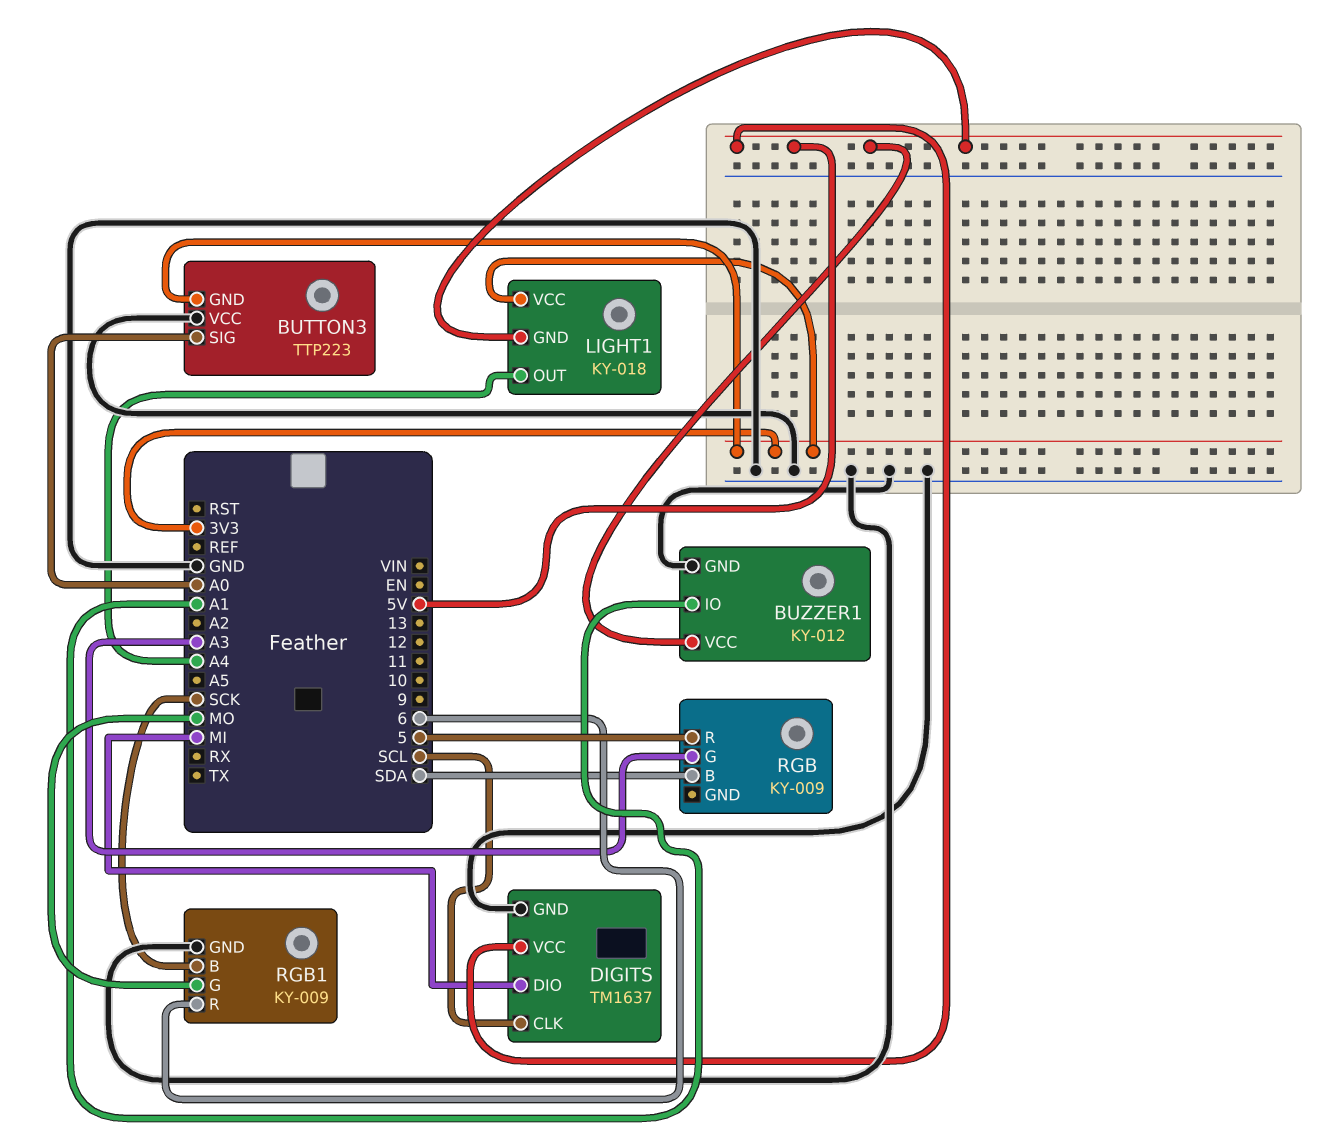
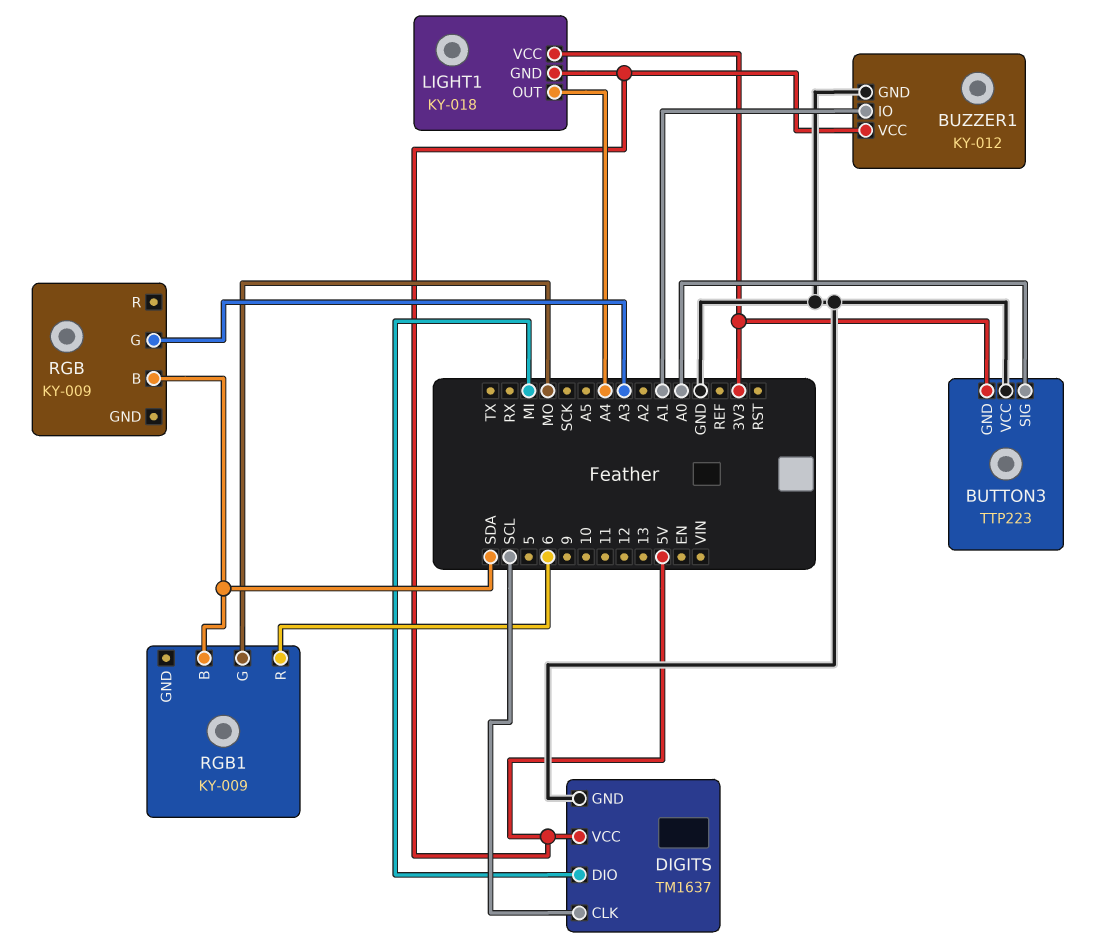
RGB pin R: 5 -> none
RGB1 pin B: SCK -> SDA
RGB1 pin GND: GND -> none

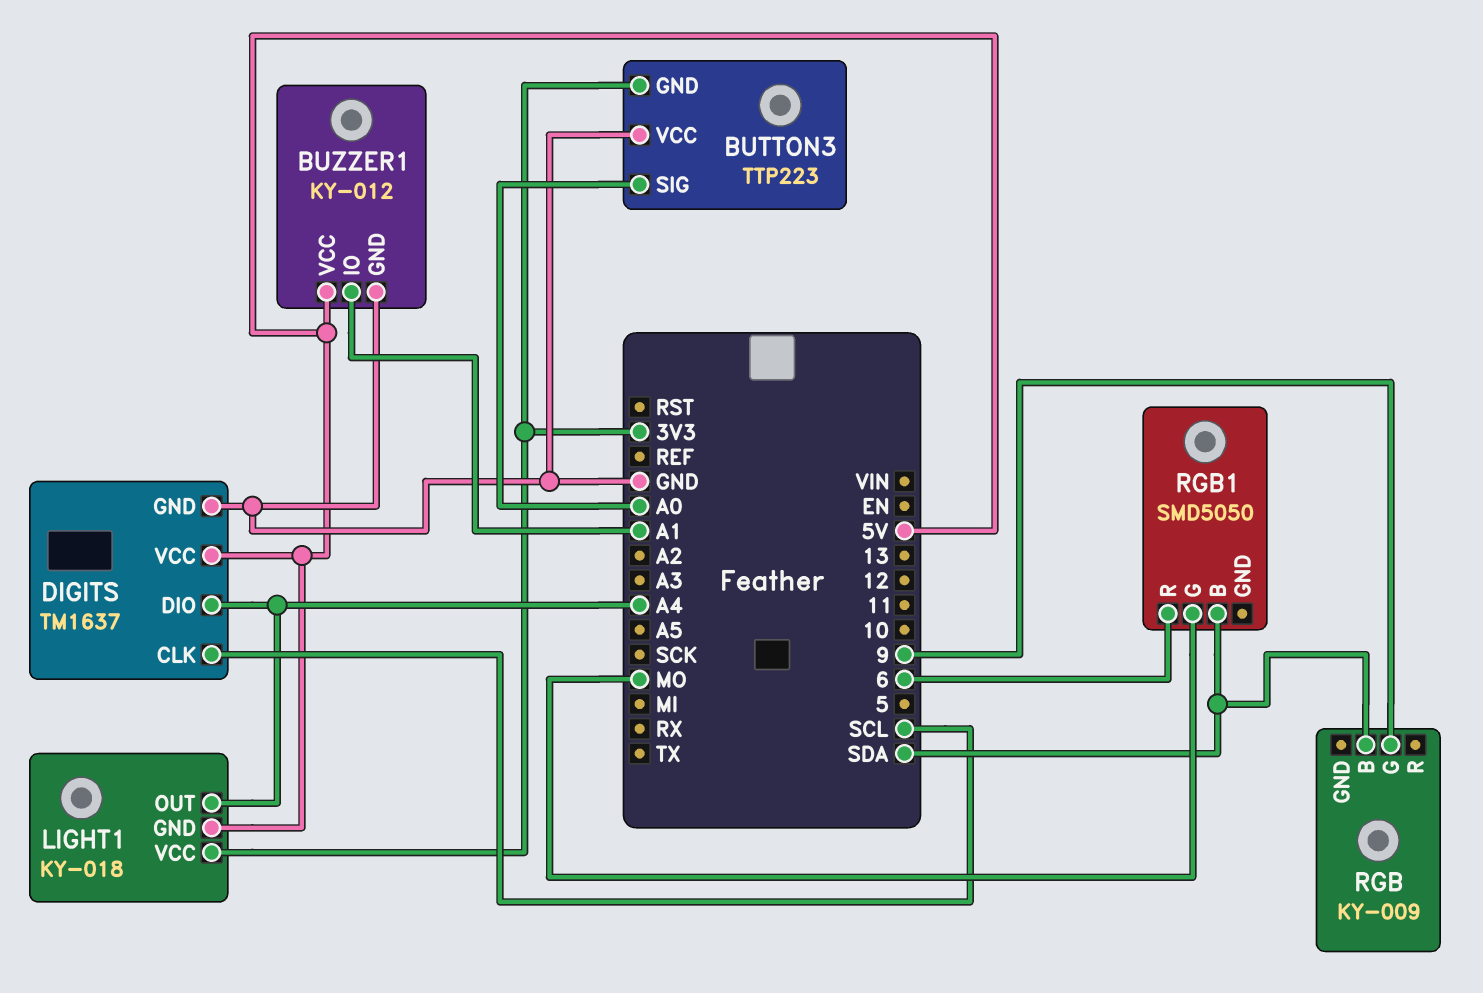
DIGITS pin DIO: MI -> A4
RGB pin G: A3 -> 9
RGB1: KY-009 -> SMD5050

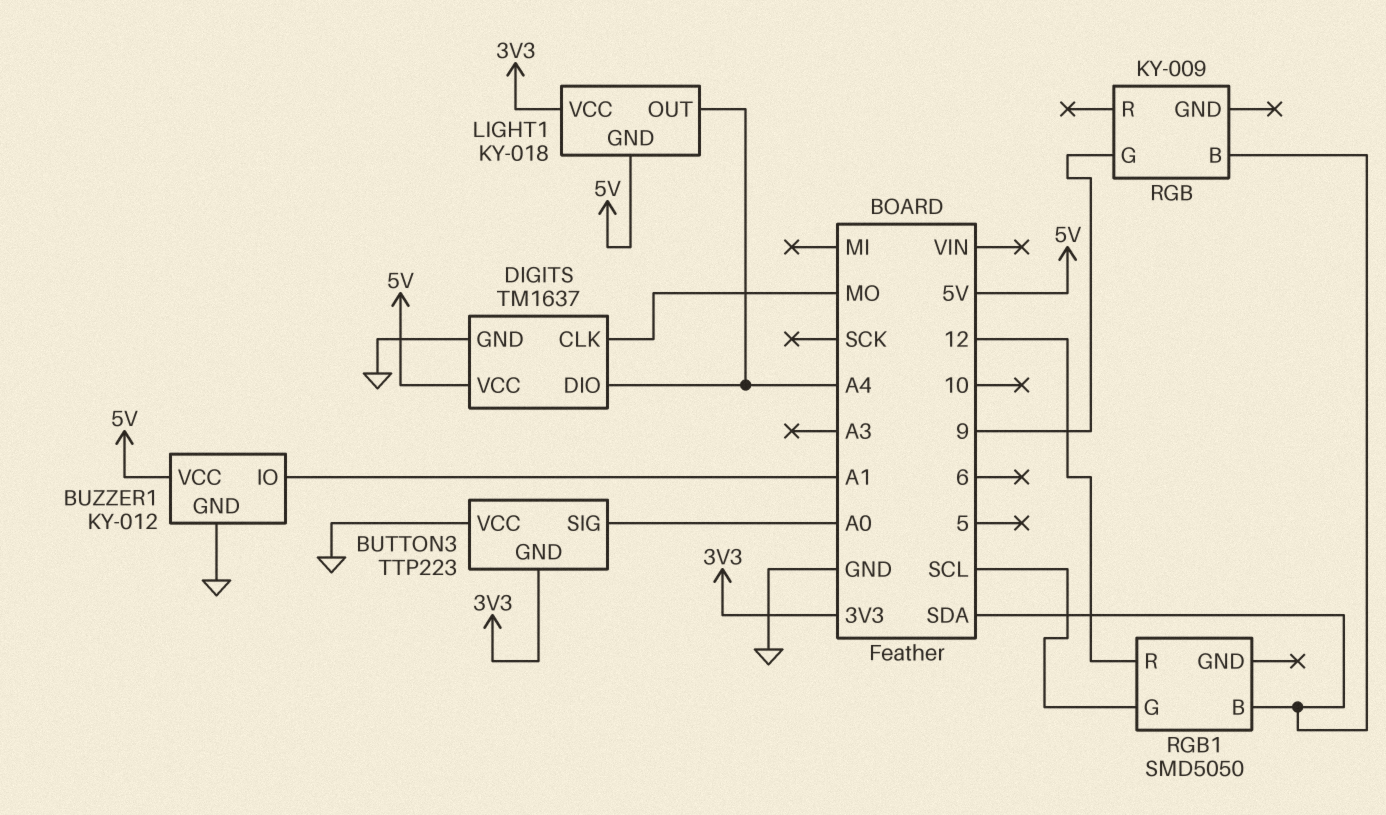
DIGITS pin CLK: SCL -> MO
RGB1 pin G: MO -> SCL
RGB1 pin R: 6 -> 12

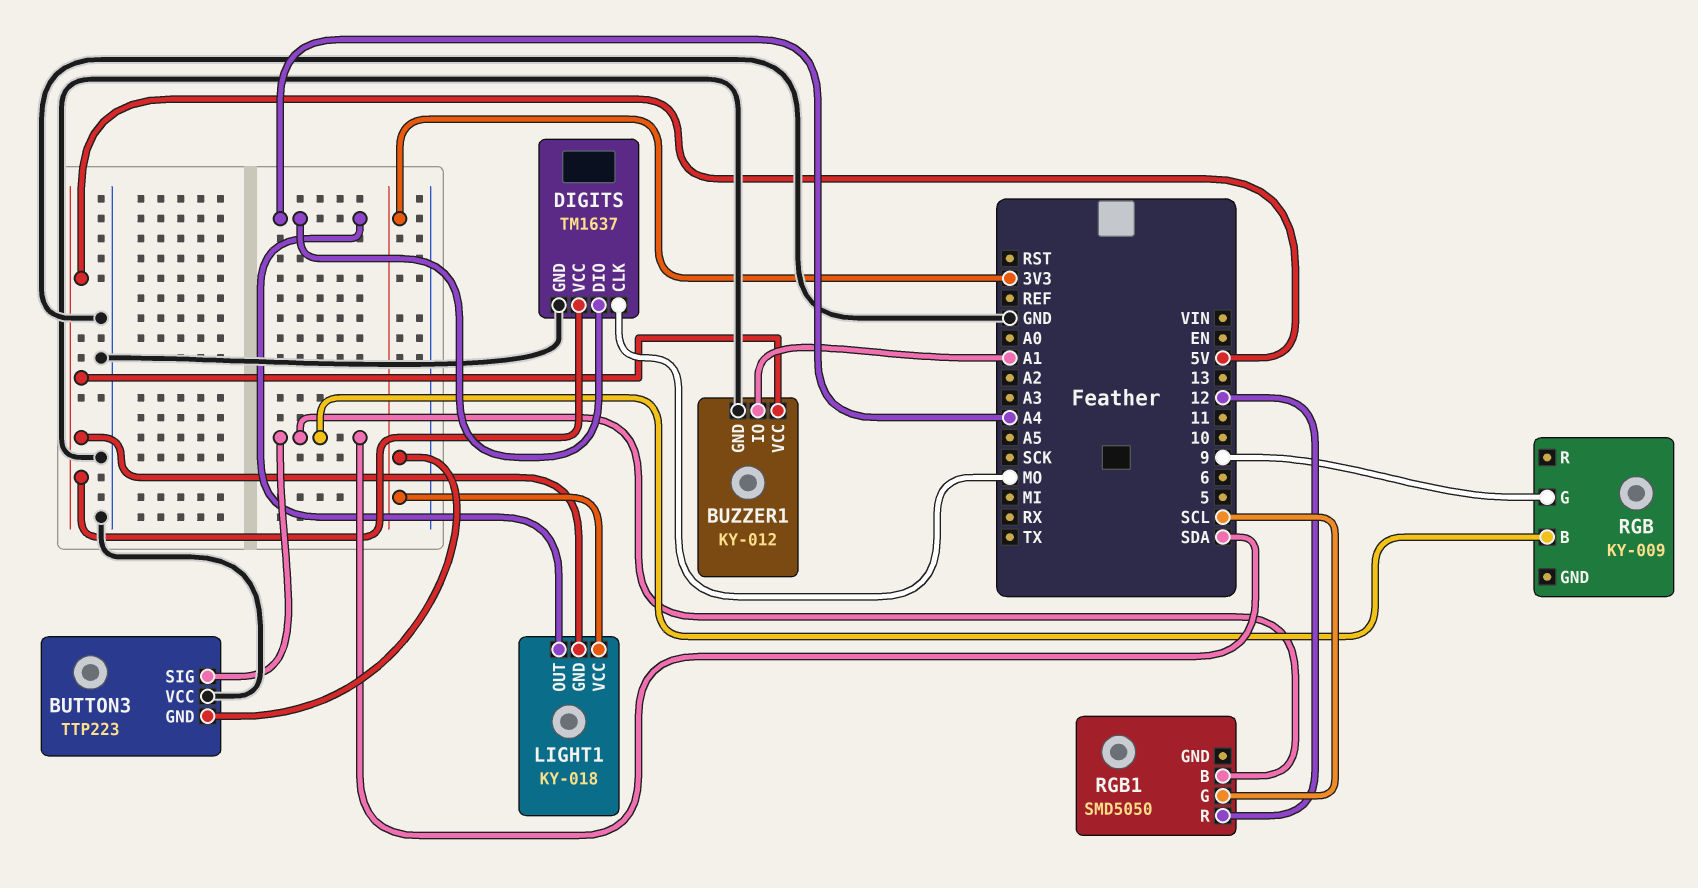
BUTTON3 pin SIG: A0 -> SDA

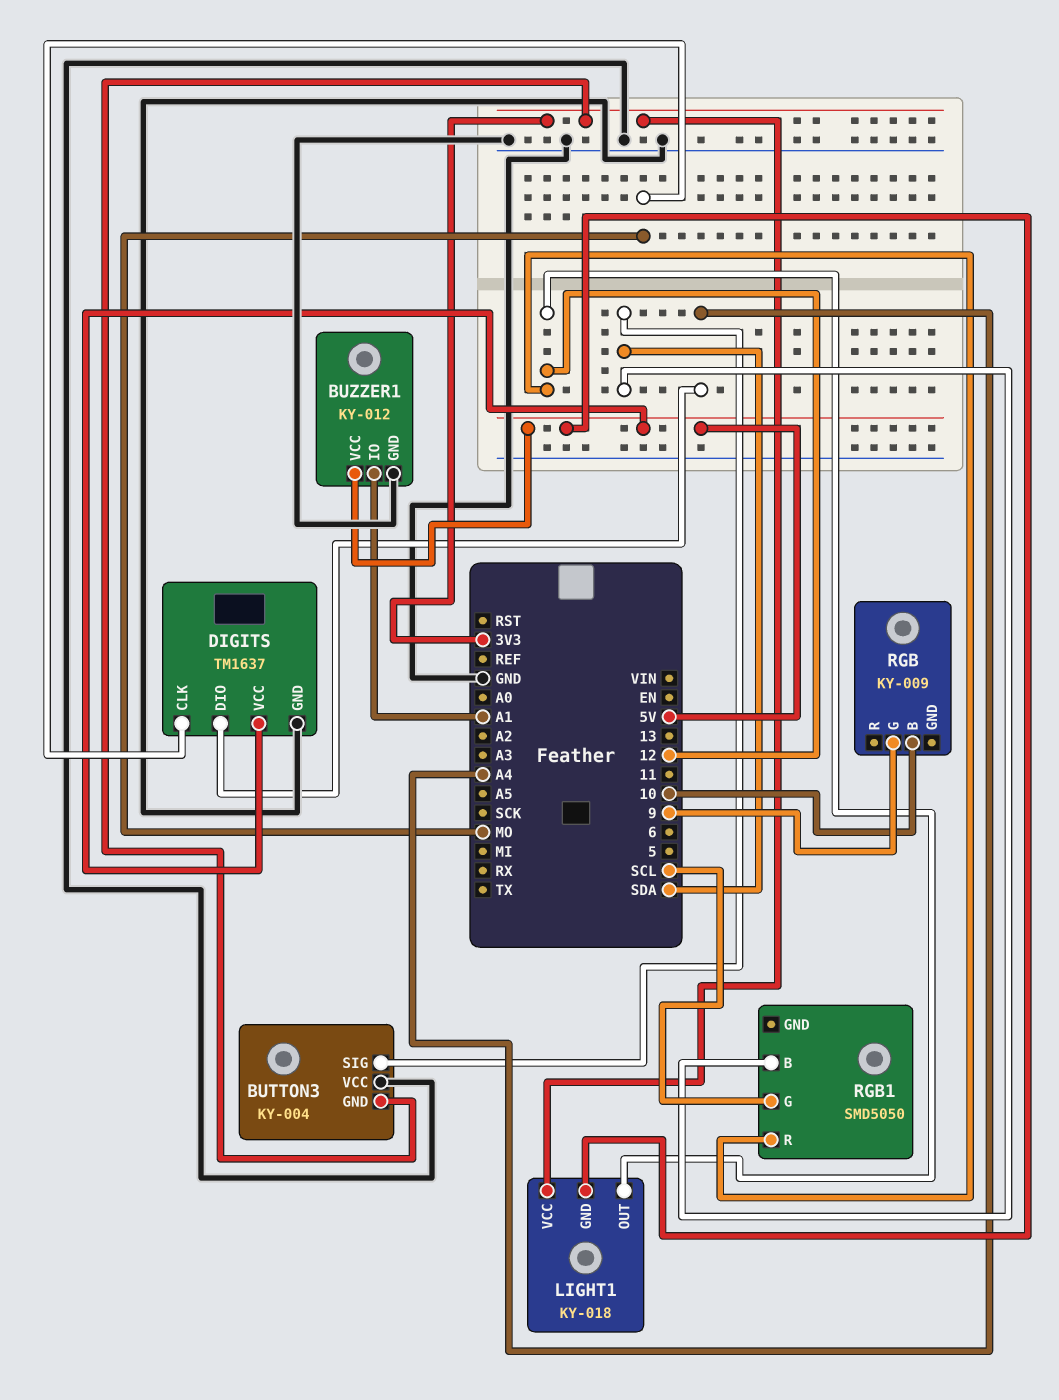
BUTTON3: TTP223 -> KY-004
LIGHT1 pin OUT: A4 -> 12
RGB pin B: SDA -> 10

